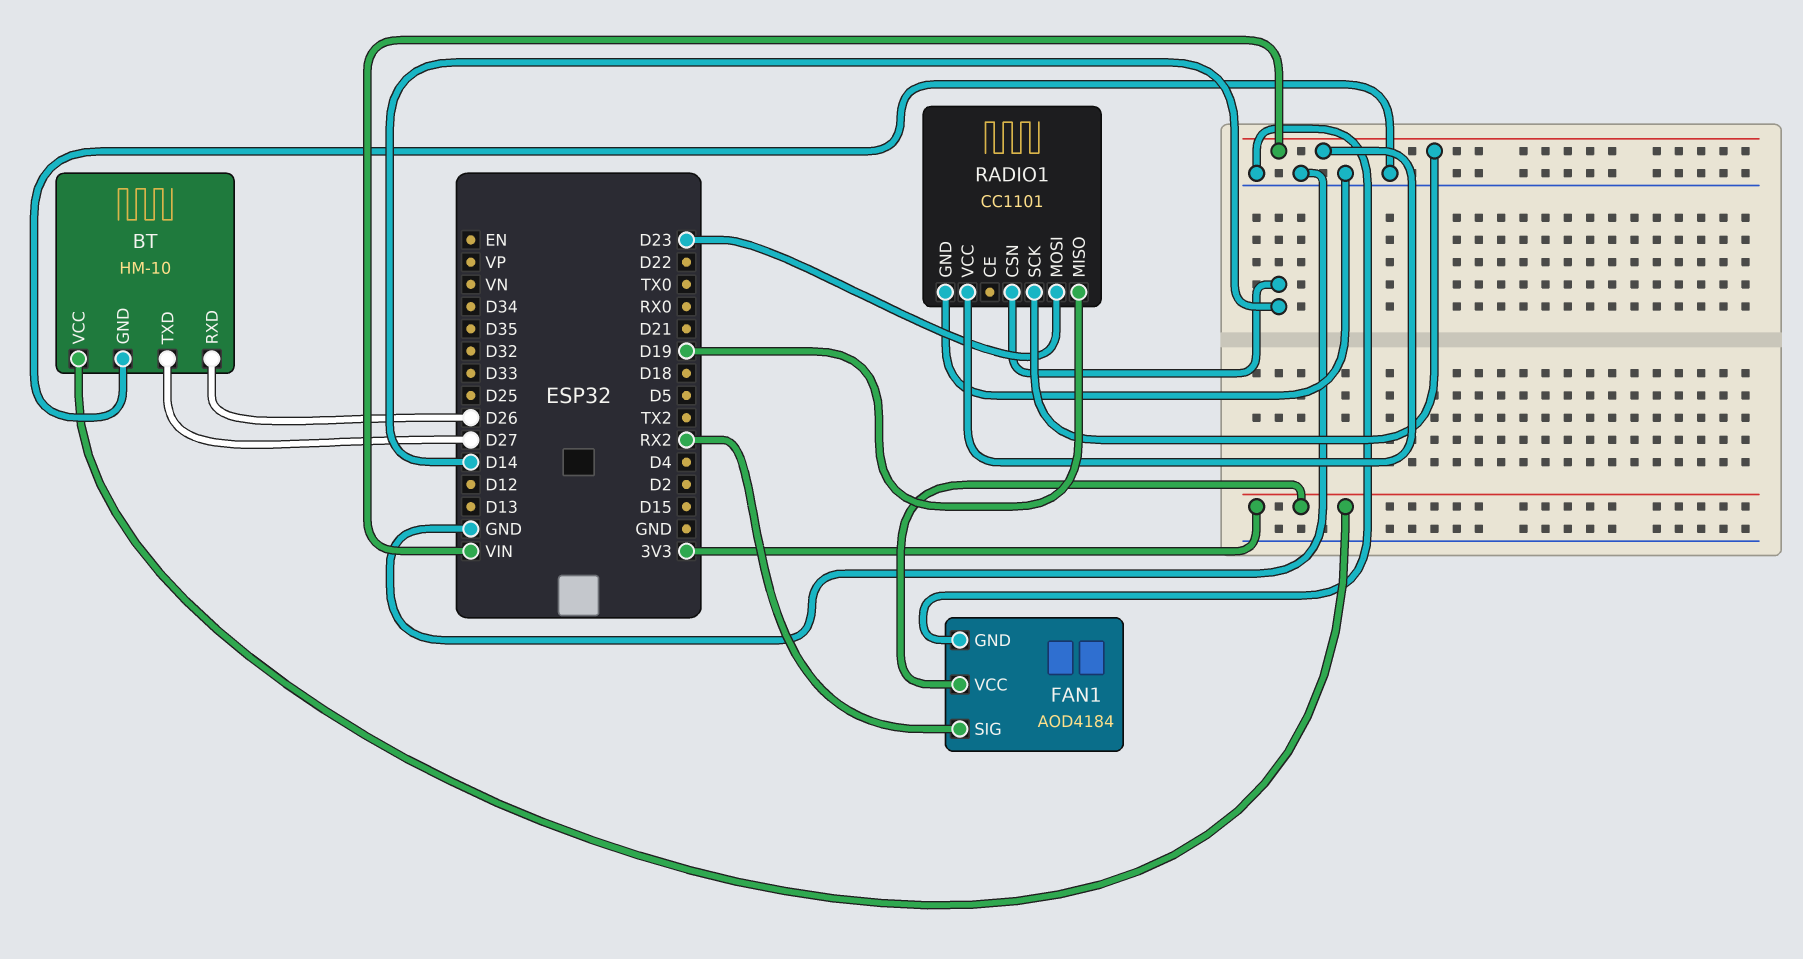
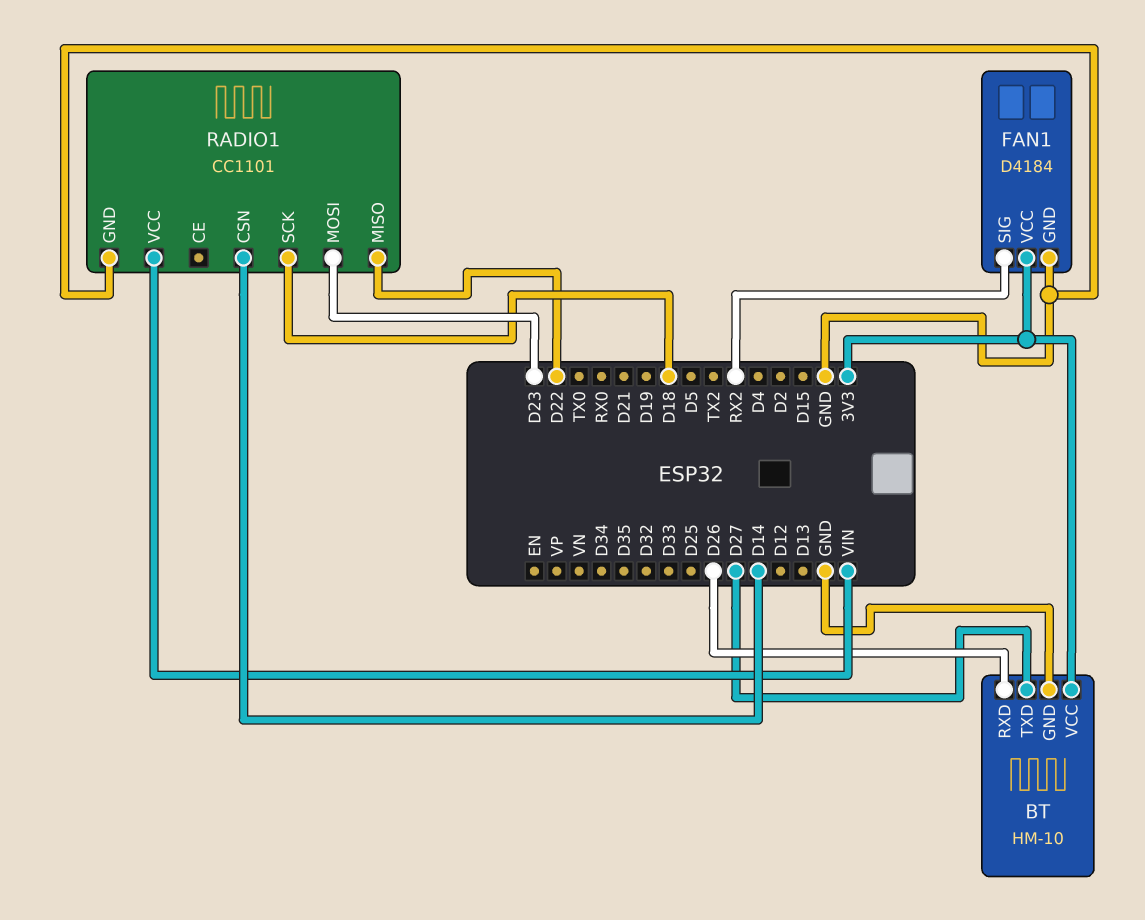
FAN1: AOD4184 -> D4184
RADIO1 pin MISO: D19 -> D22
RADIO1 pin SCK: VIN -> D18

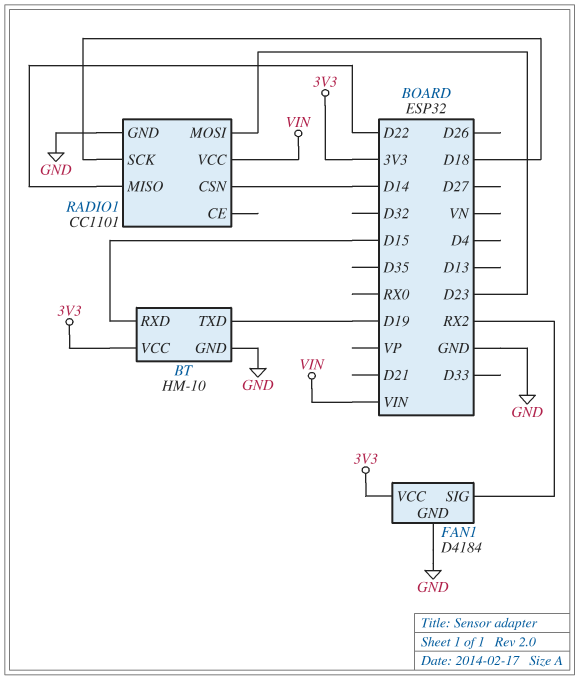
BT pin RXD: D26 -> D15
BT pin TXD: D27 -> D19

